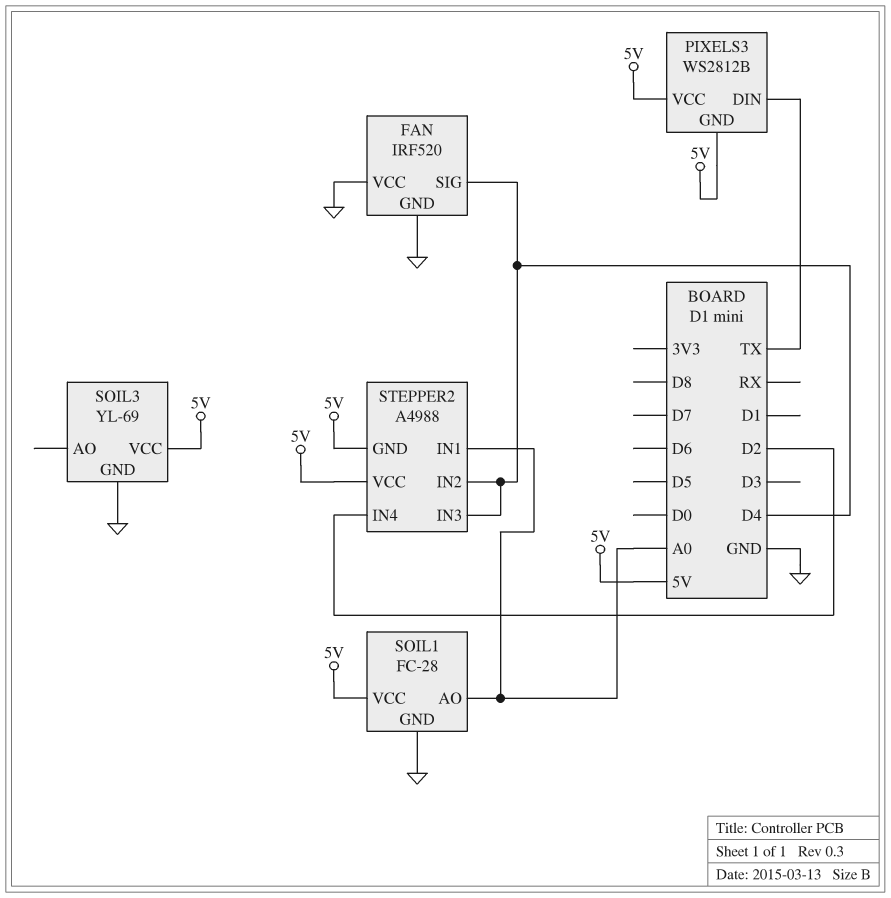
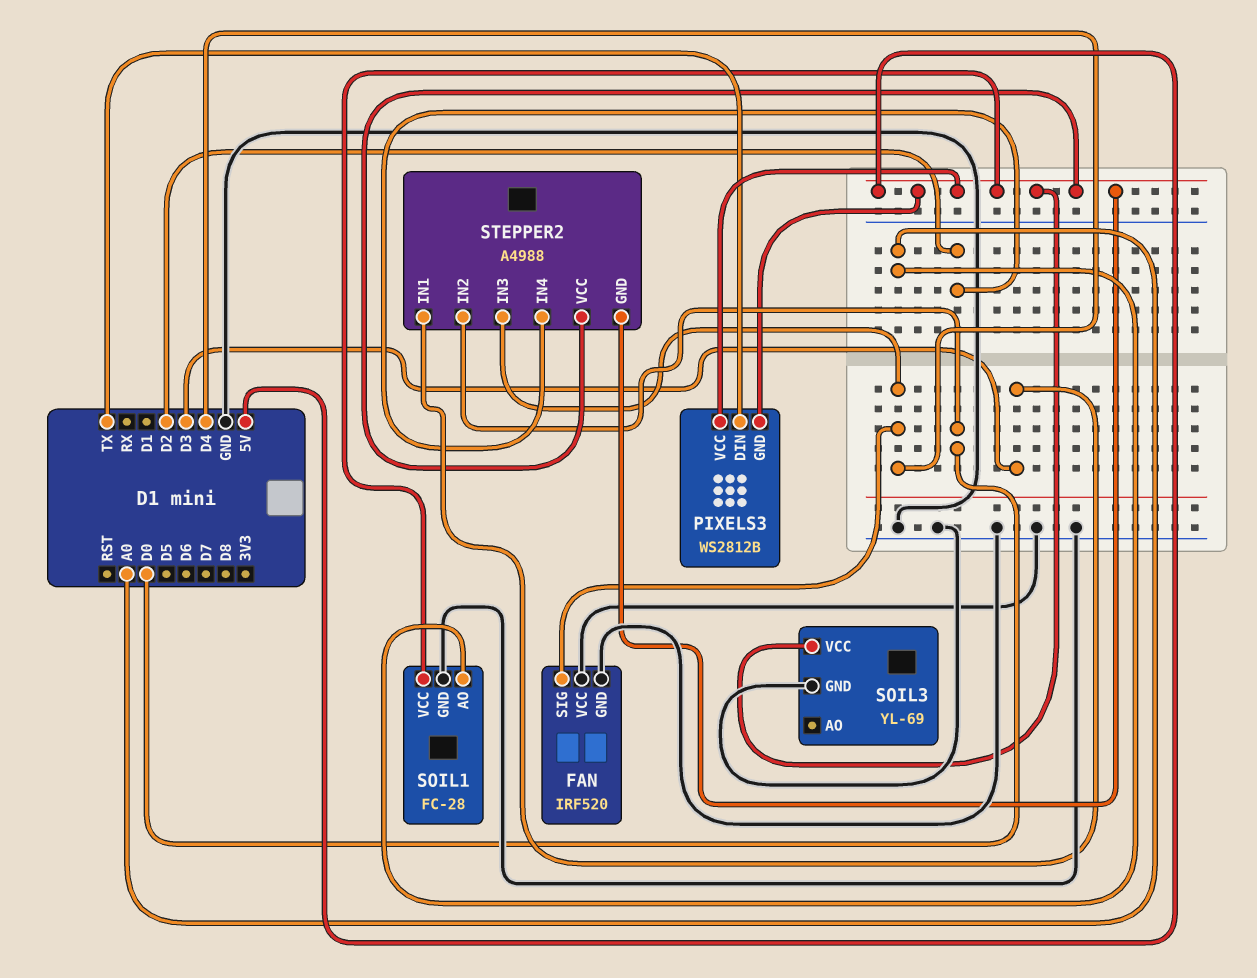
STEPPER2 pin IN1: A0 -> D3
STEPPER2 pin IN2: D4 -> D0

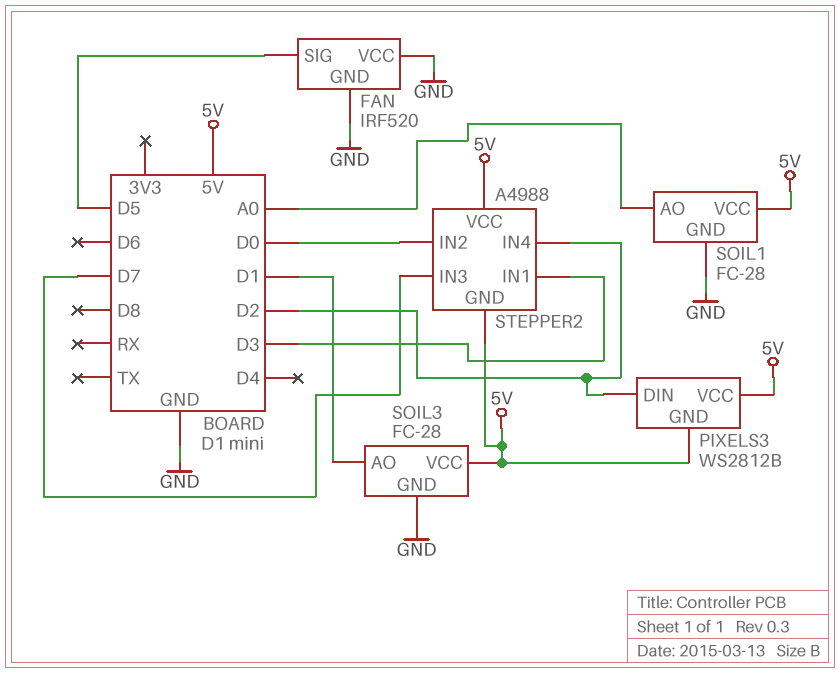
FAN pin SIG: D4 -> D5
PIXELS3 pin DIN: TX -> D2
SOIL3: YL-69 -> FC-28
SOIL3 pin AO: none -> D1
STEPPER2 pin IN3: D4 -> D7

